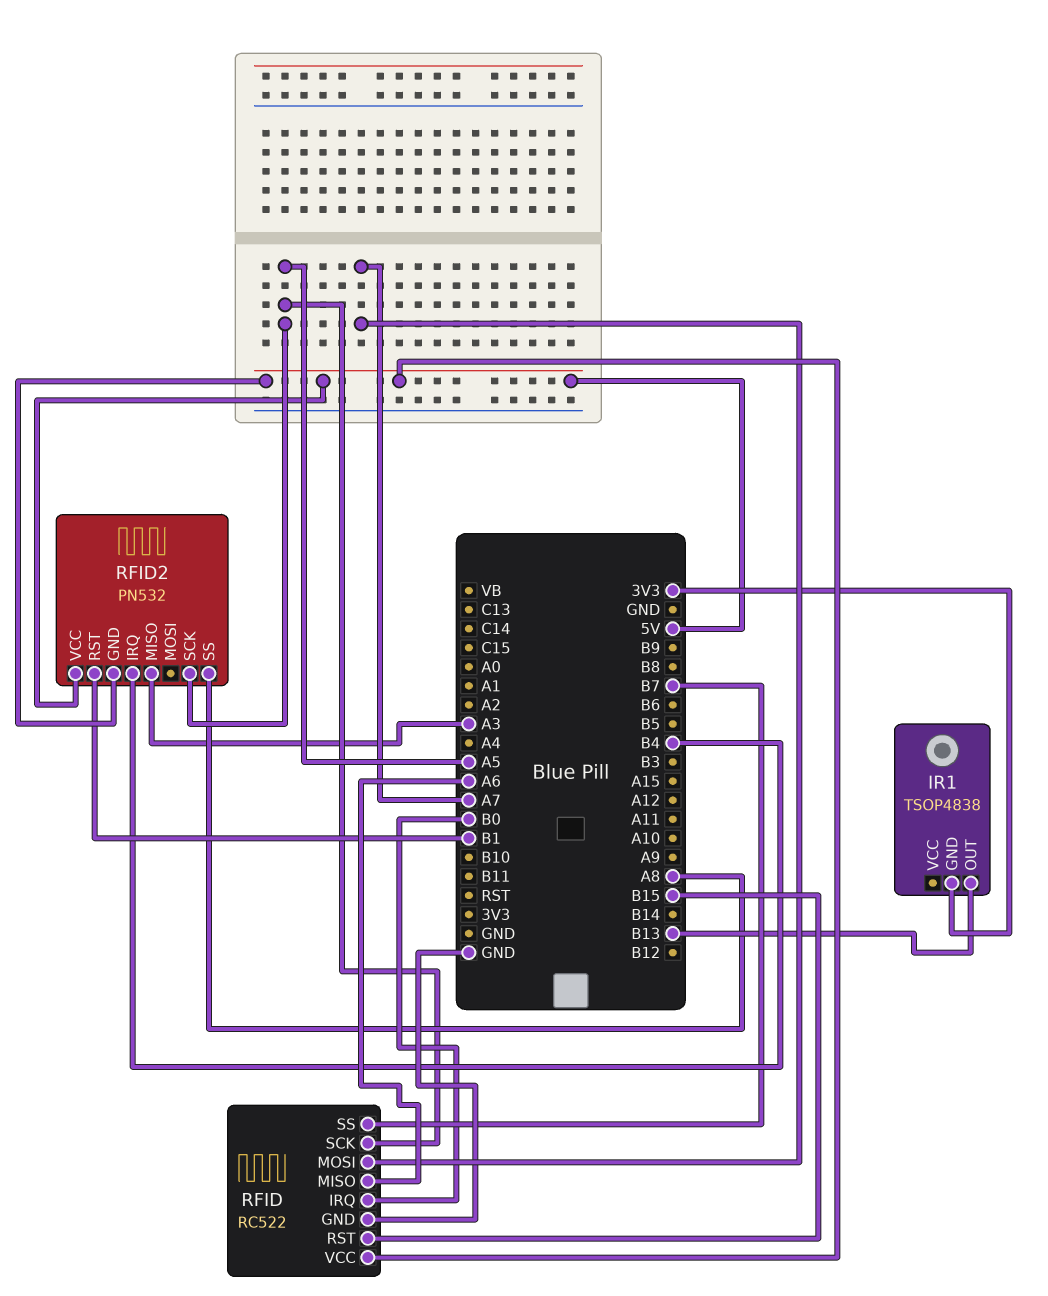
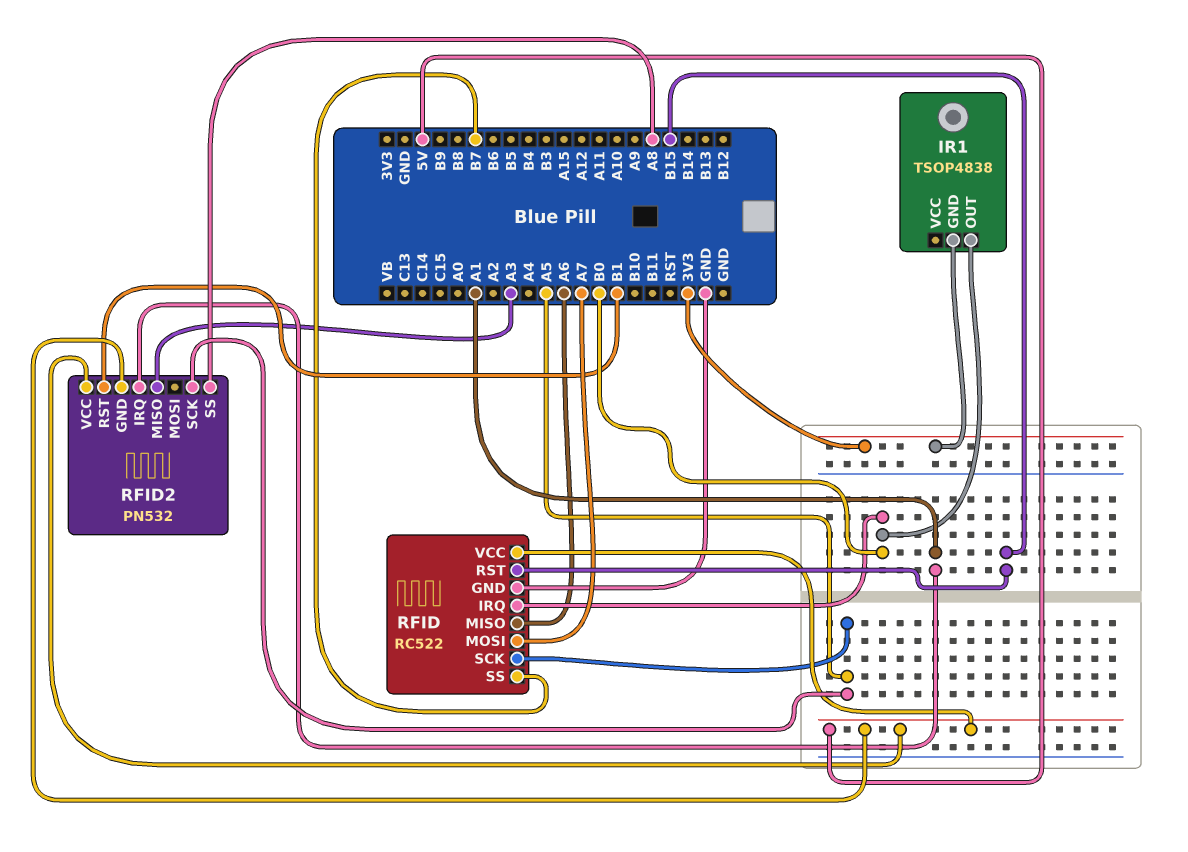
IR1 pin OUT: B13 -> B0
RFID2 pin IRQ: B4 -> A1

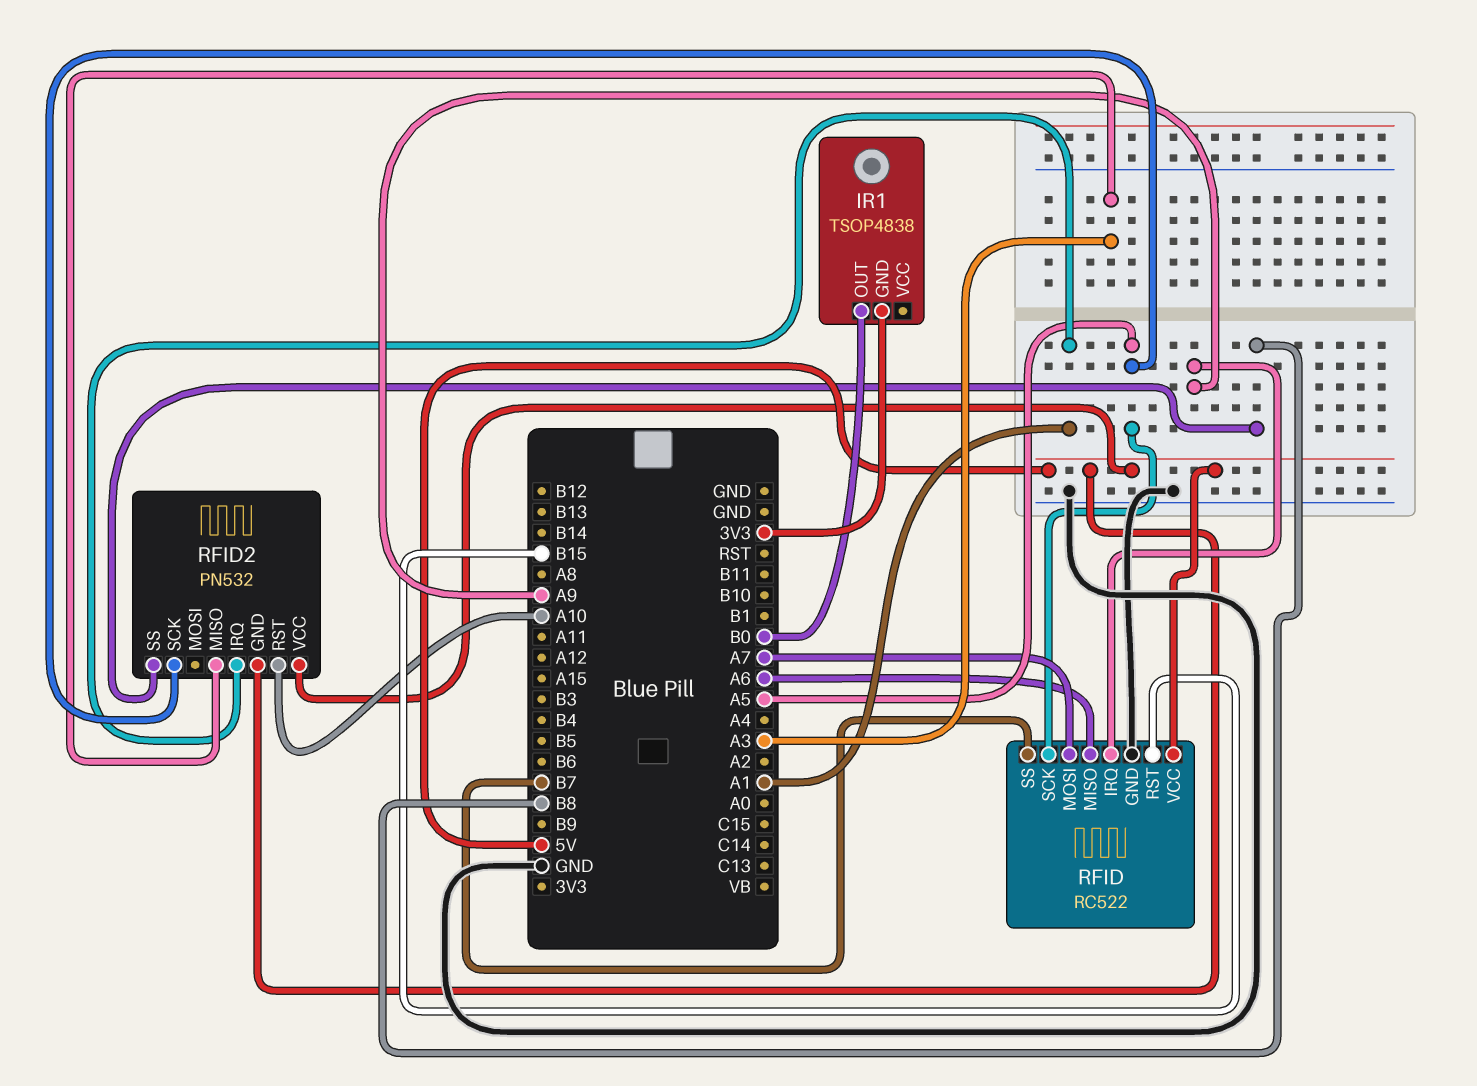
RFID pin IRQ: B0 -> A9
RFID2 pin RST: B1 -> A10
RFID2 pin SS: A8 -> B8

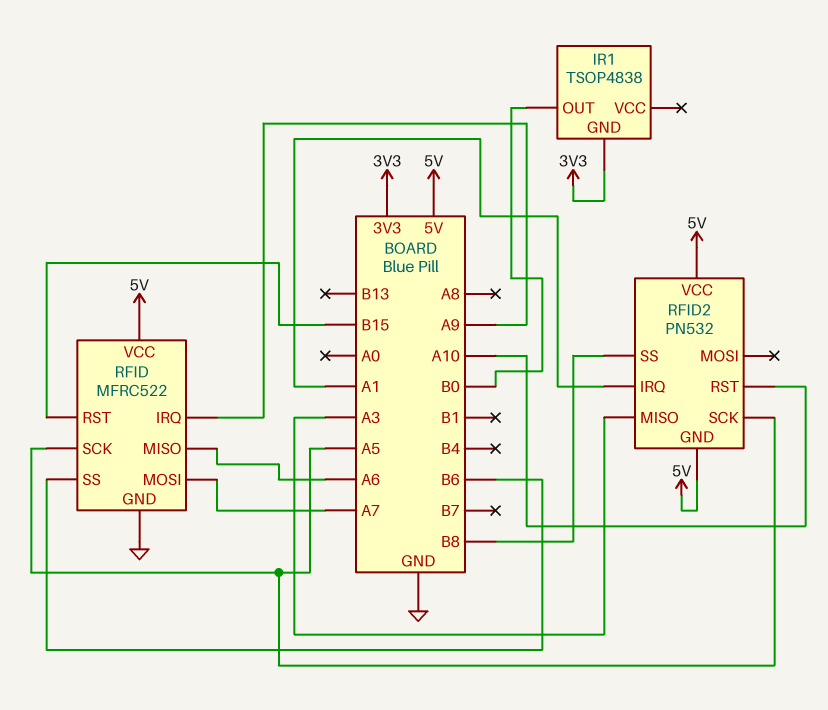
RFID: RC522 -> MFRC522
RFID pin SS: B7 -> B6

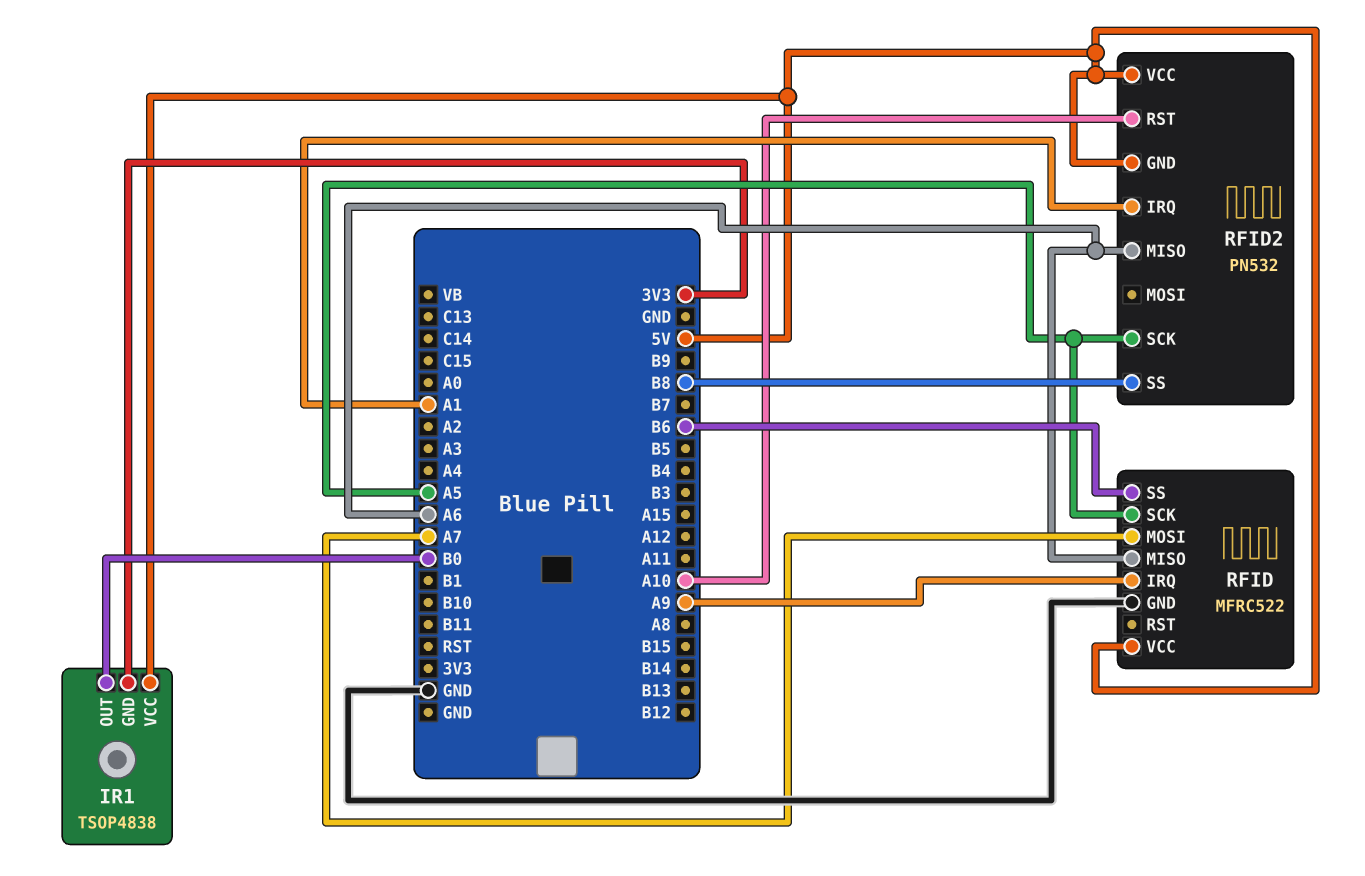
IR1 pin VCC: none -> 5V
RFID pin RST: B15 -> none
RFID2 pin MISO: A3 -> A6

